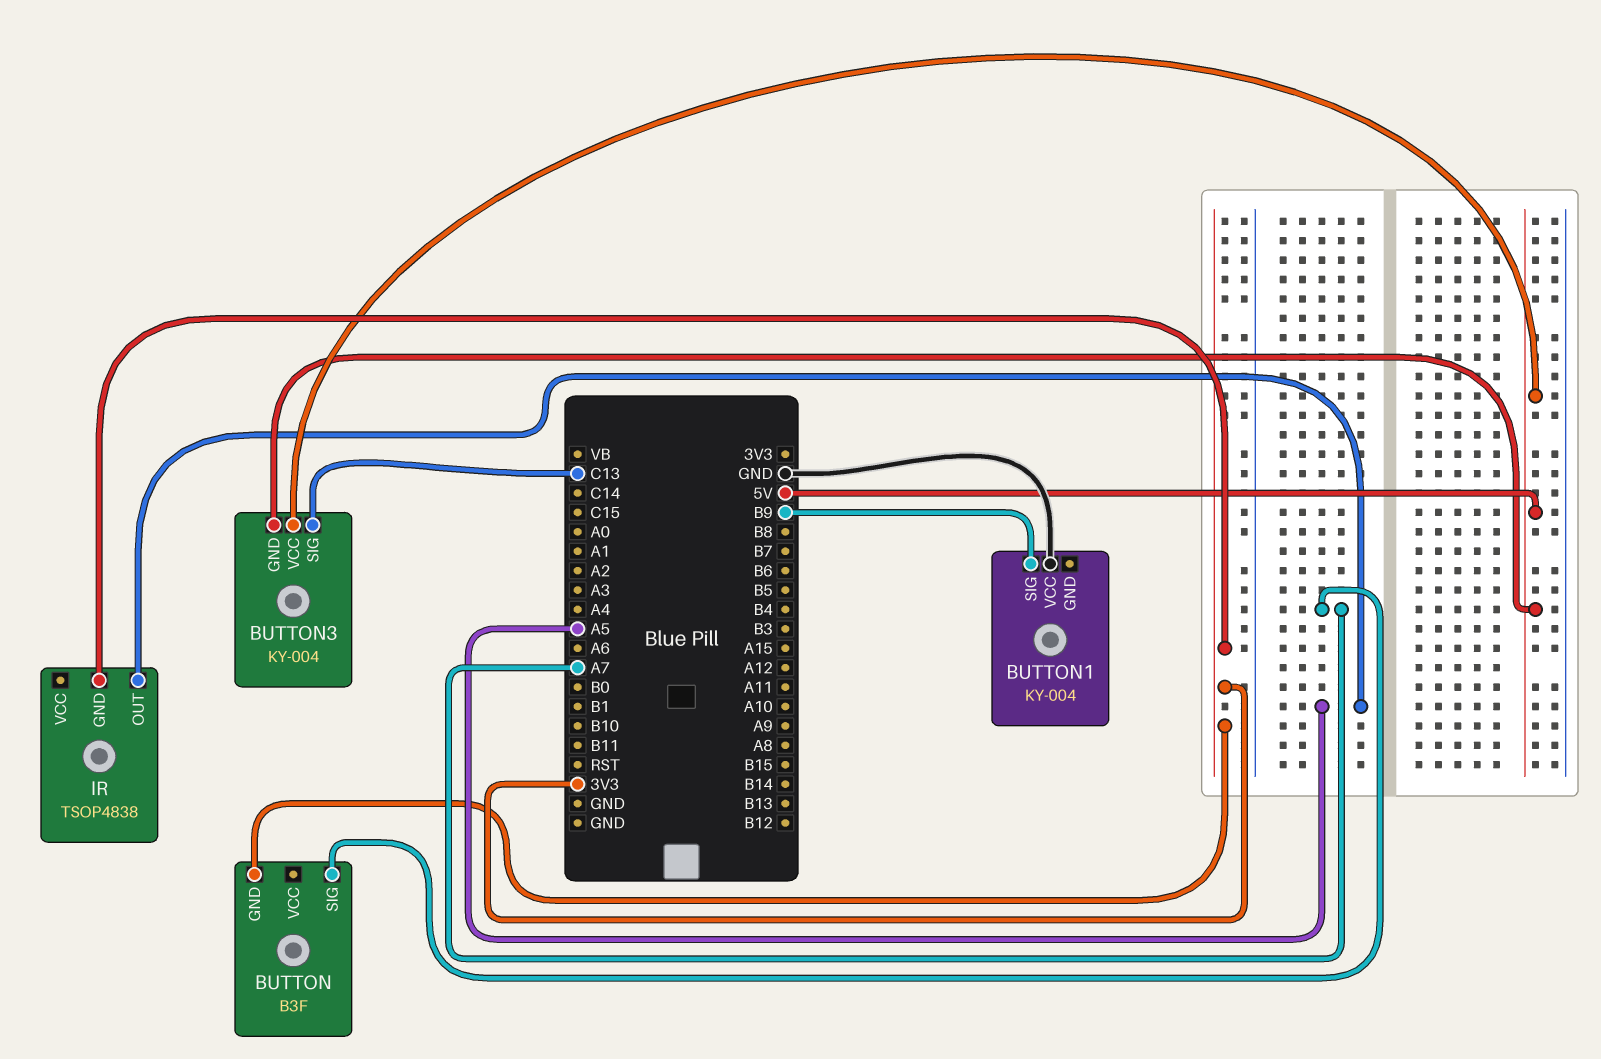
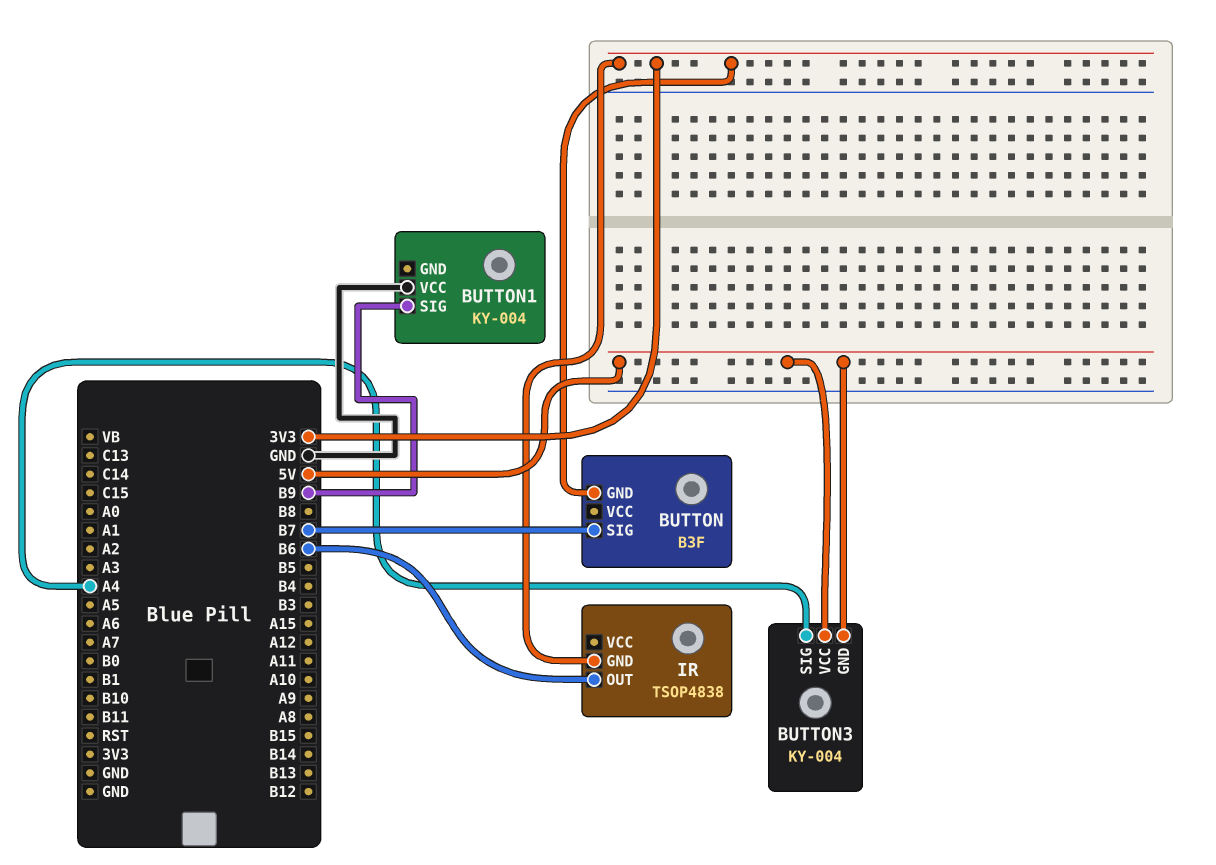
BUTTON pin SIG: A7 -> B7
BUTTON3 pin SIG: C13 -> A4
IR pin OUT: A5 -> B6

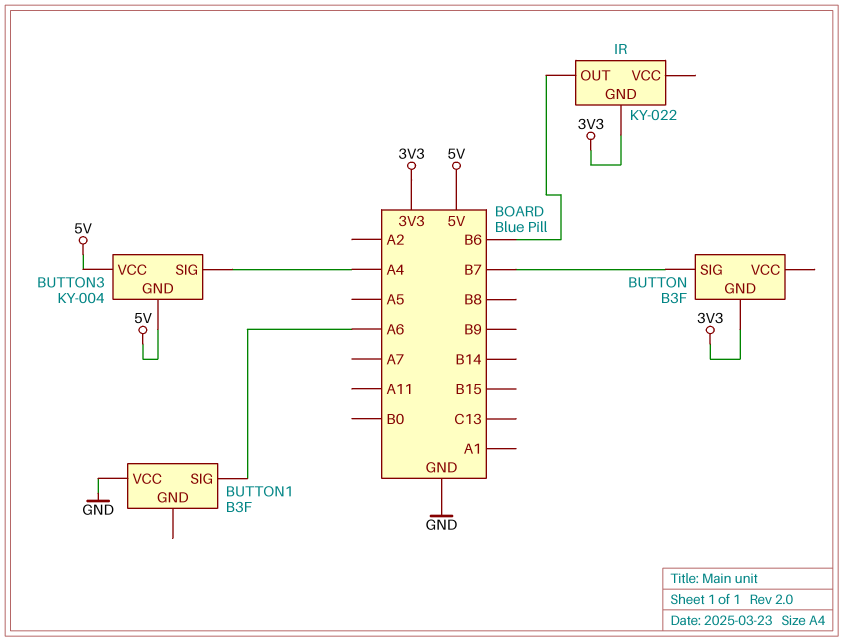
BUTTON1: KY-004 -> B3F
BUTTON1 pin SIG: B9 -> A6
IR: TSOP4838 -> KY-022

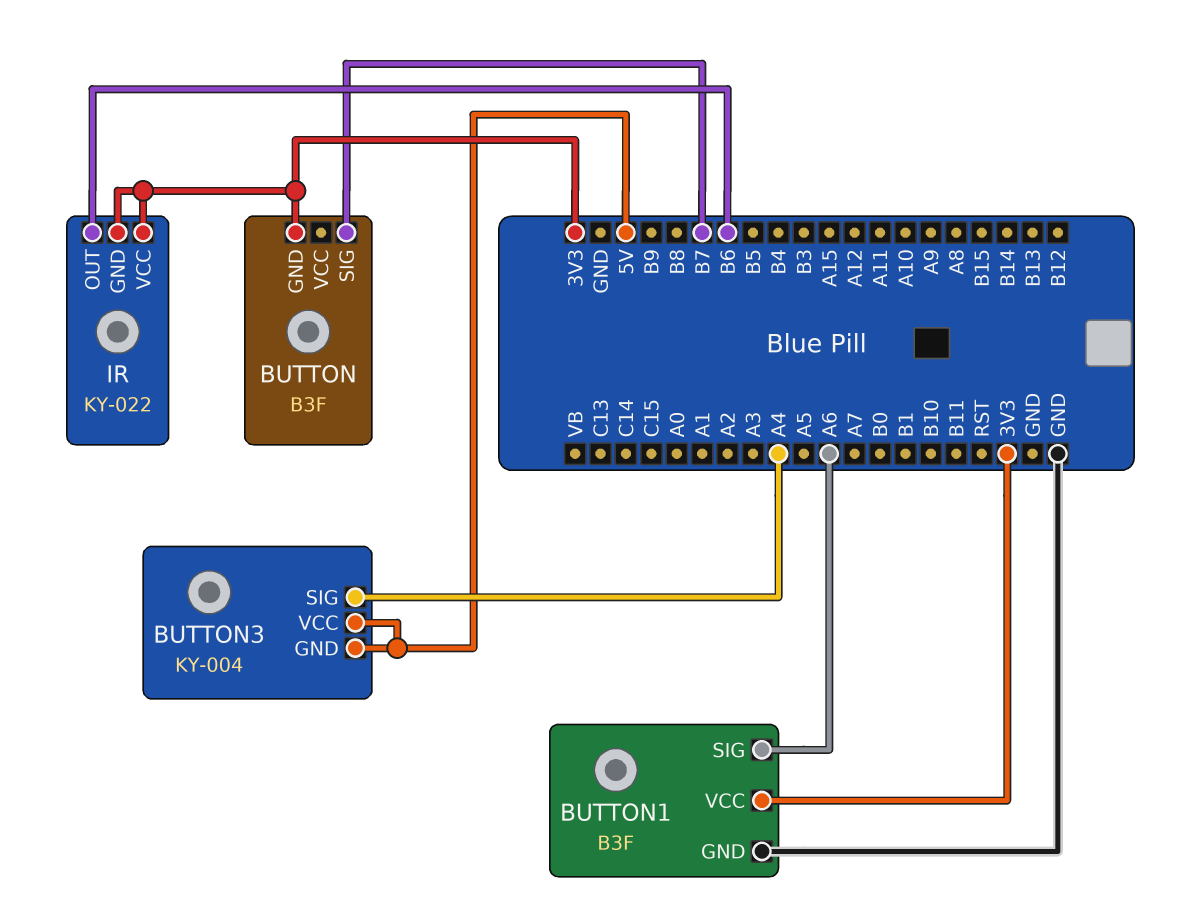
BUTTON1 pin GND: none -> GND
BUTTON1 pin VCC: GND -> 3V3
IR pin VCC: none -> 3V3

